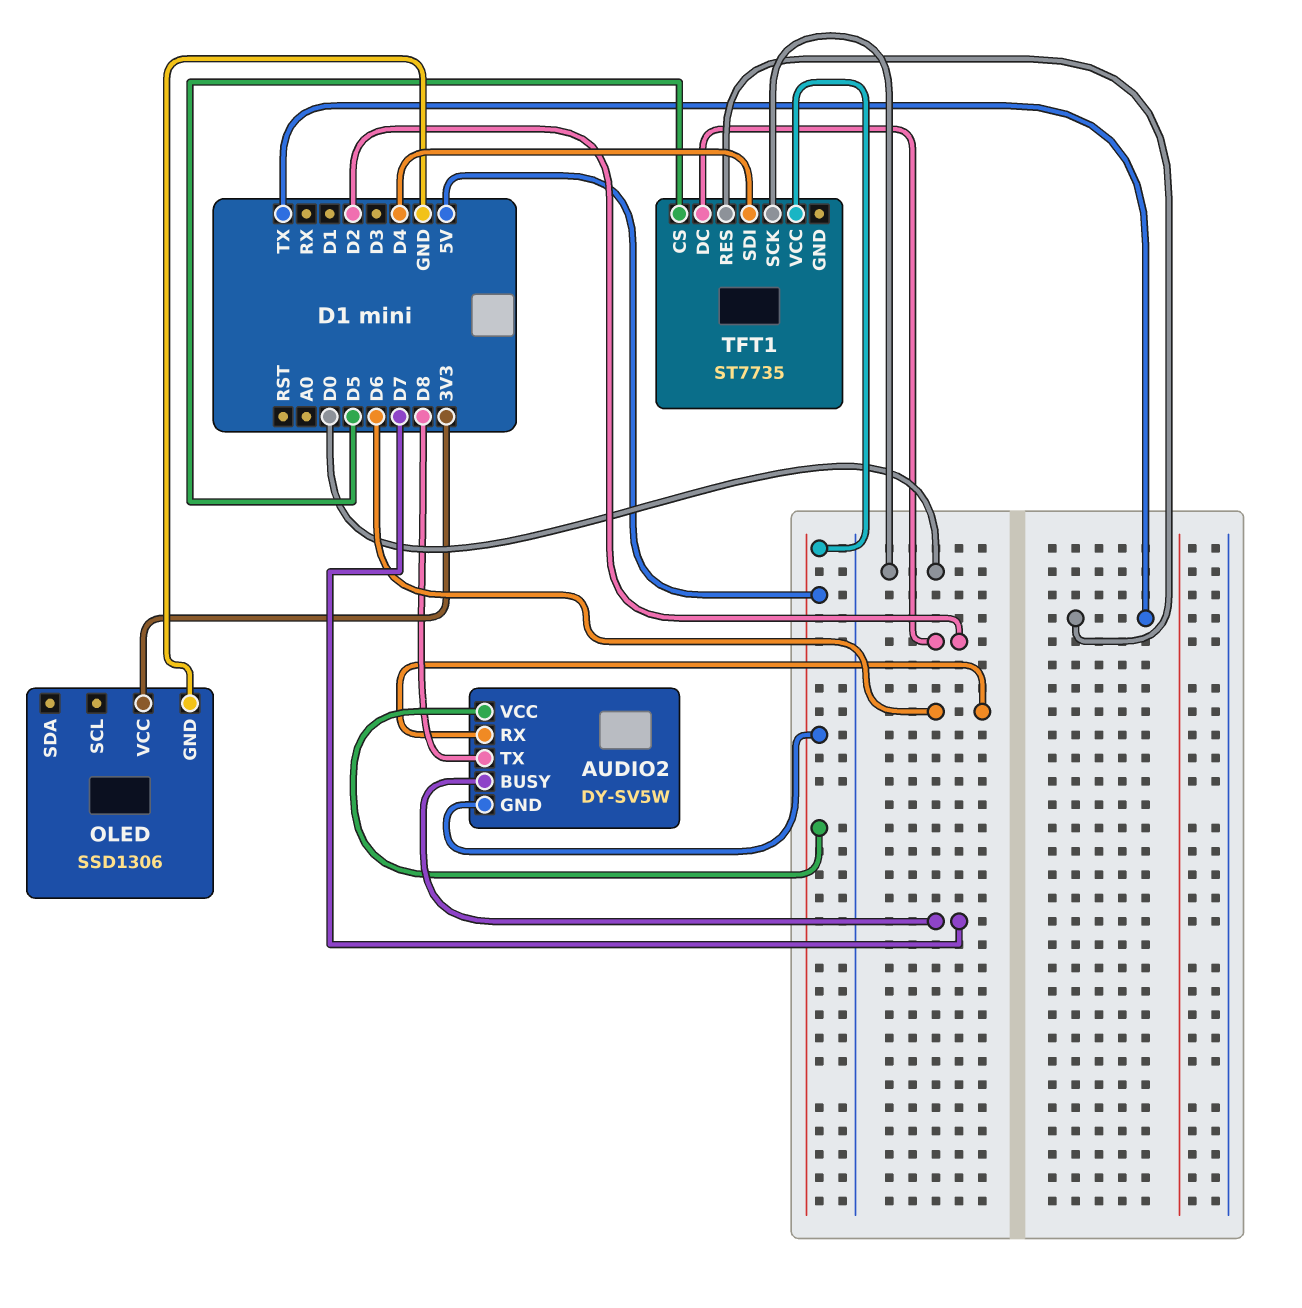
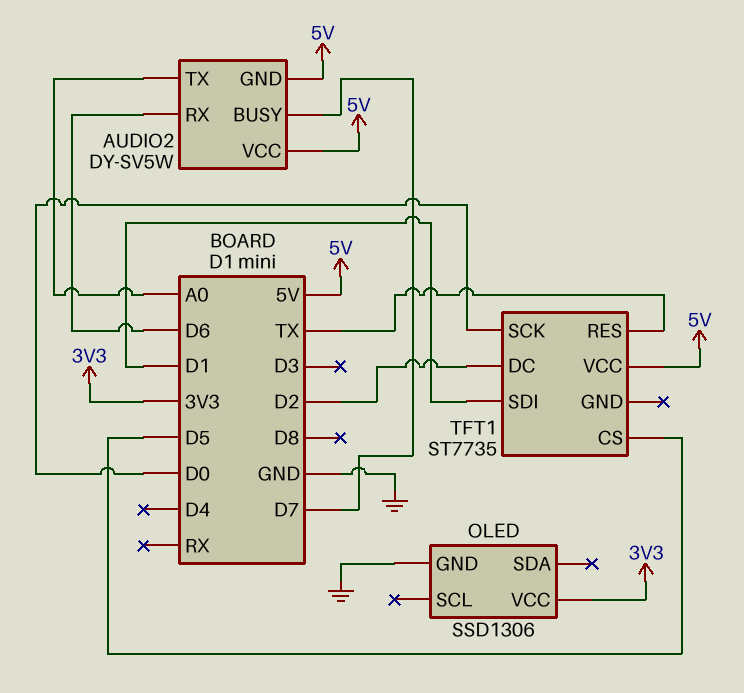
AUDIO2 pin TX: D8 -> A0
TFT1 pin SDI: D4 -> D1

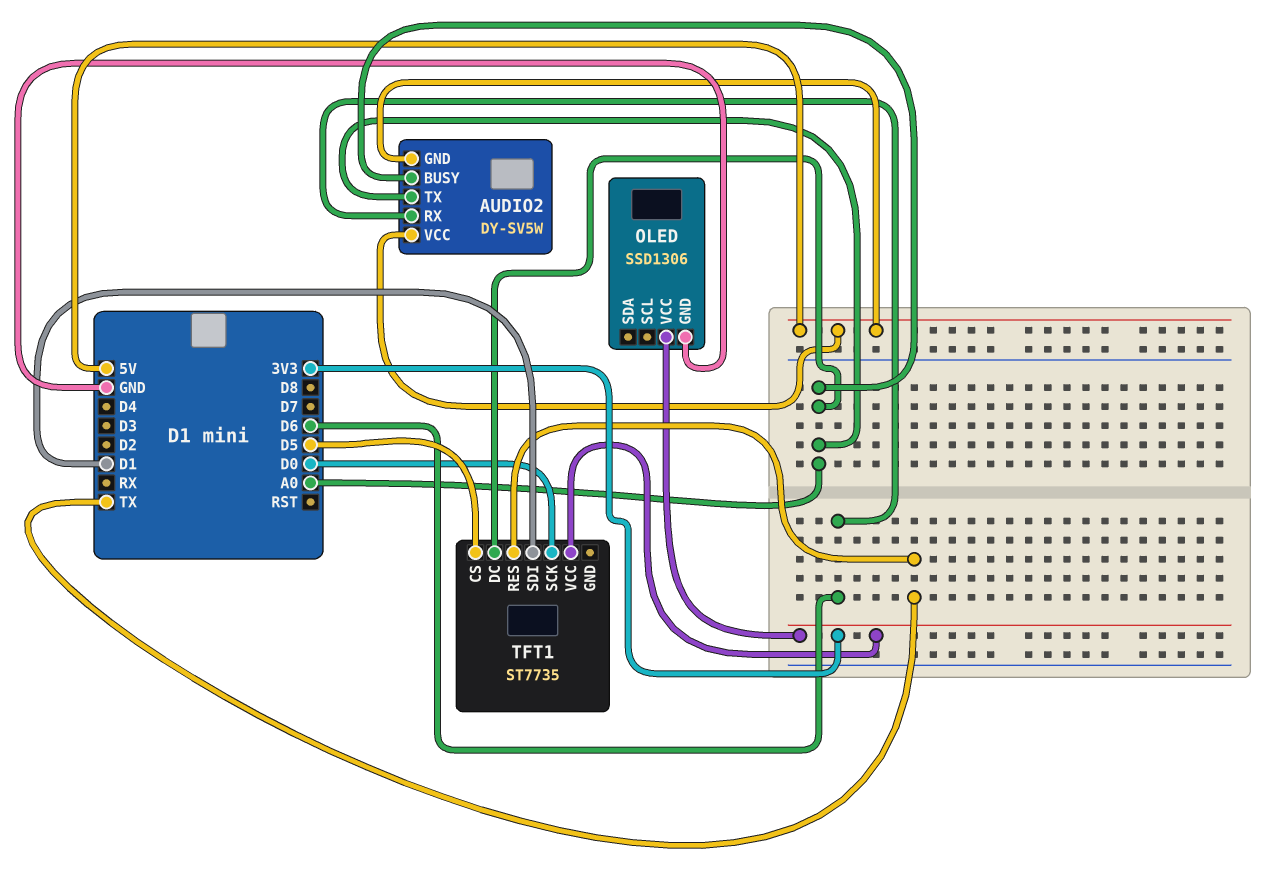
AUDIO2 pin BUSY: D7 -> A0
TFT1 pin DC: D2 -> A0
TFT1 pin VCC: 5V -> 3V3

